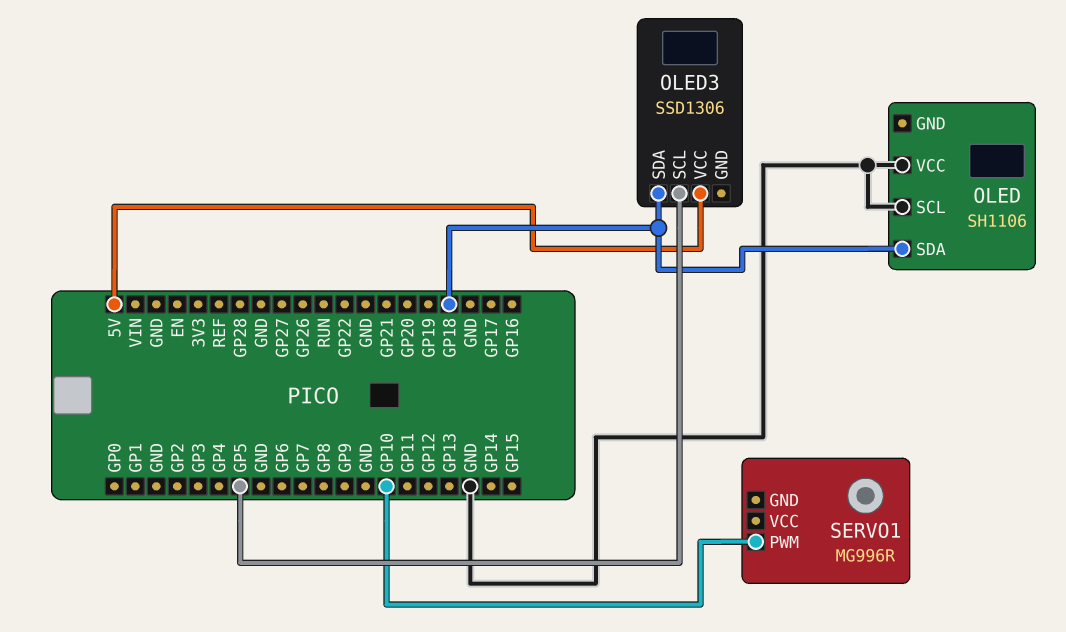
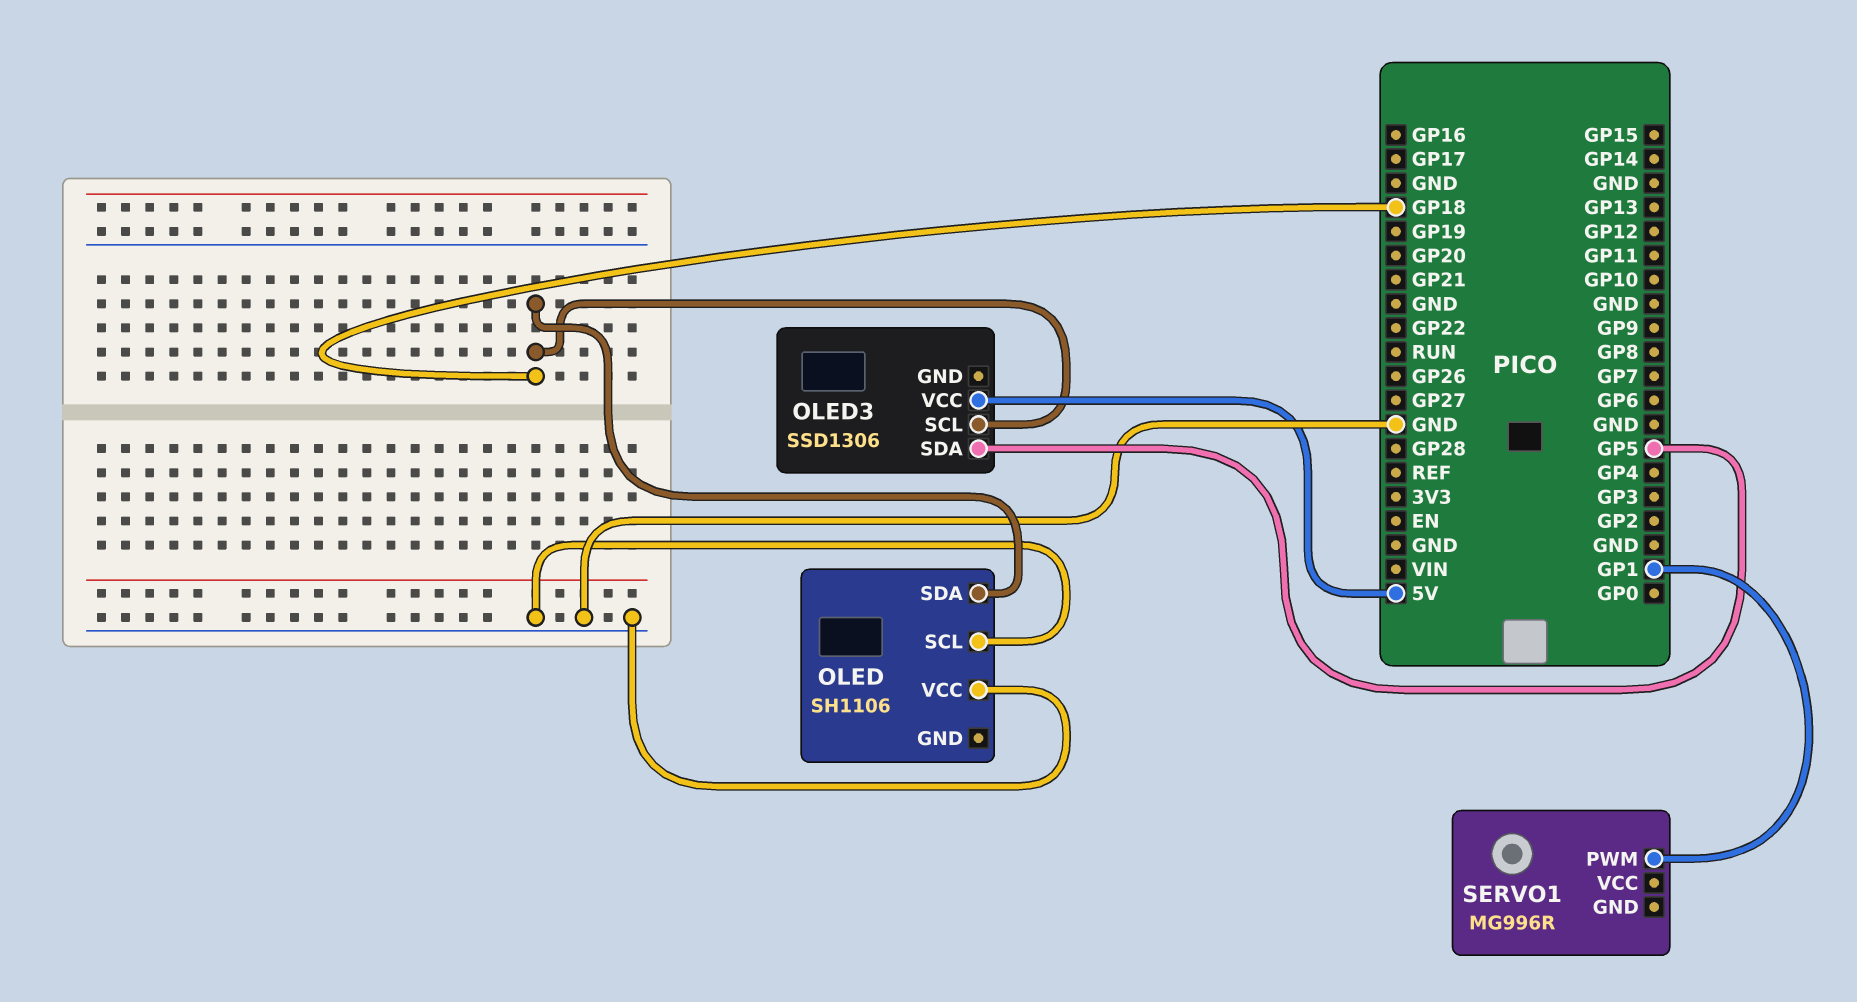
OLED3 pin SCL: GP5 -> GP18
OLED3 pin SDA: GP18 -> GP5
SERVO1 pin PWM: GP10 -> GP1

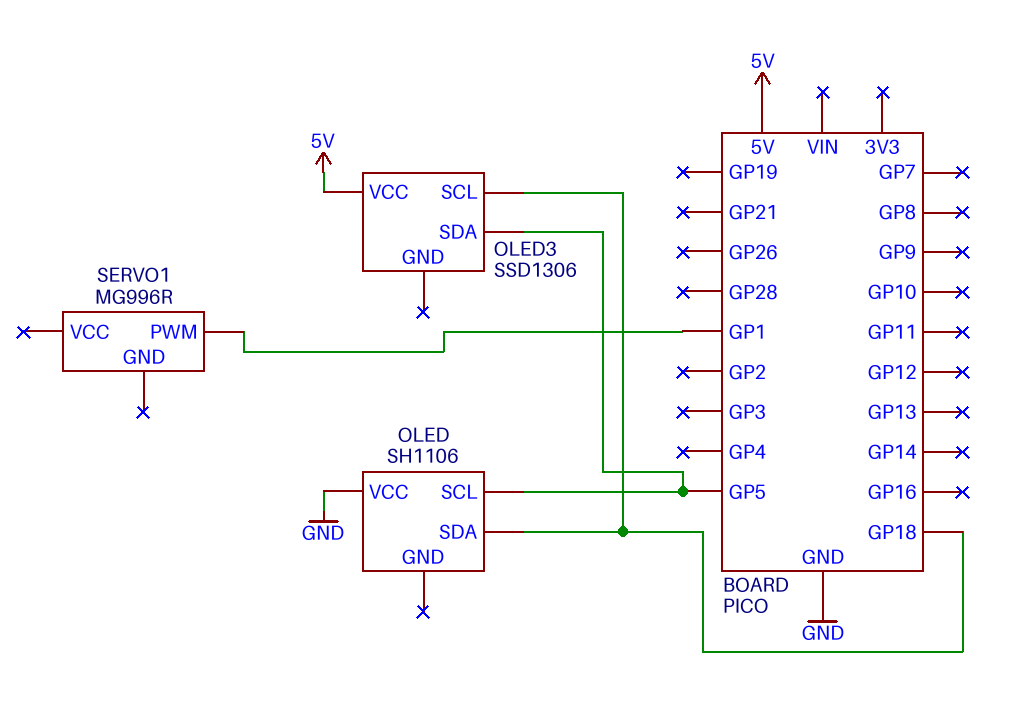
OLED pin SCL: GND -> GP5

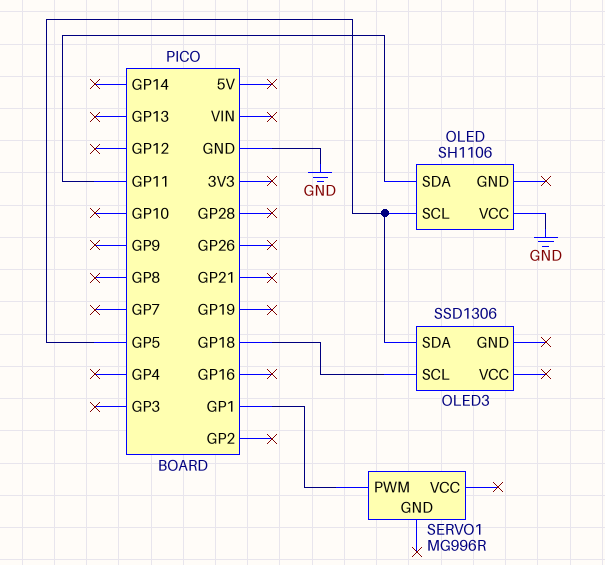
OLED pin SDA: GP18 -> GP11
OLED3 pin VCC: 5V -> none

